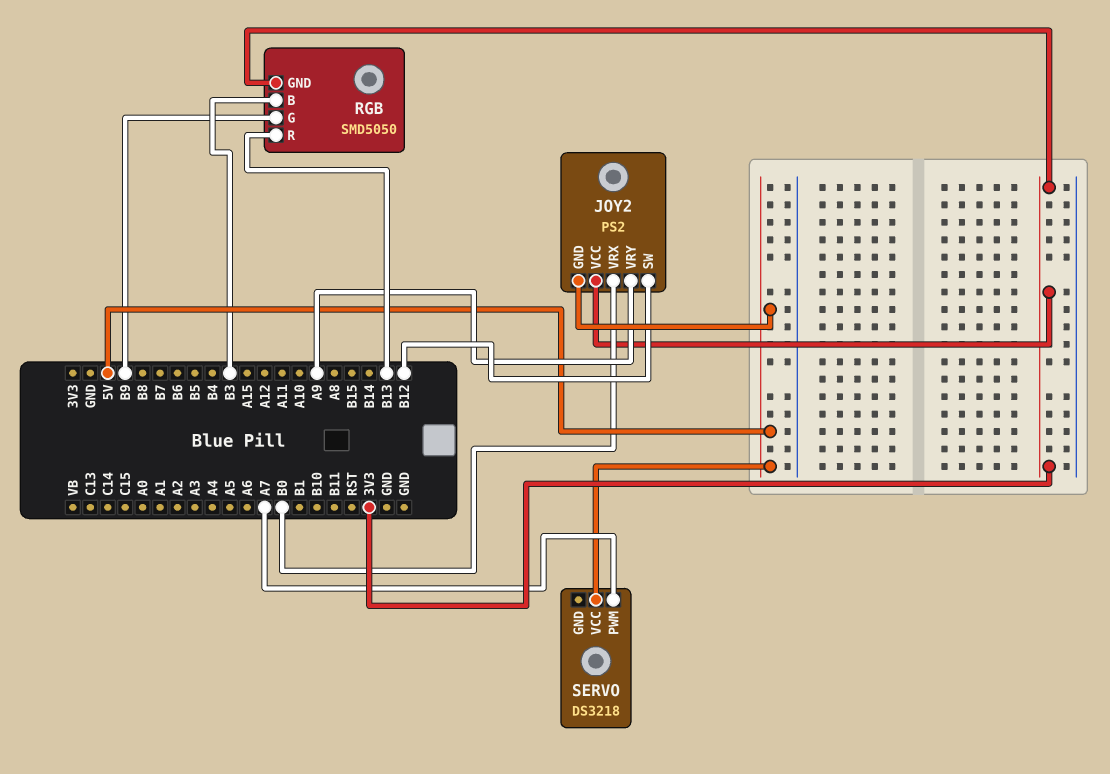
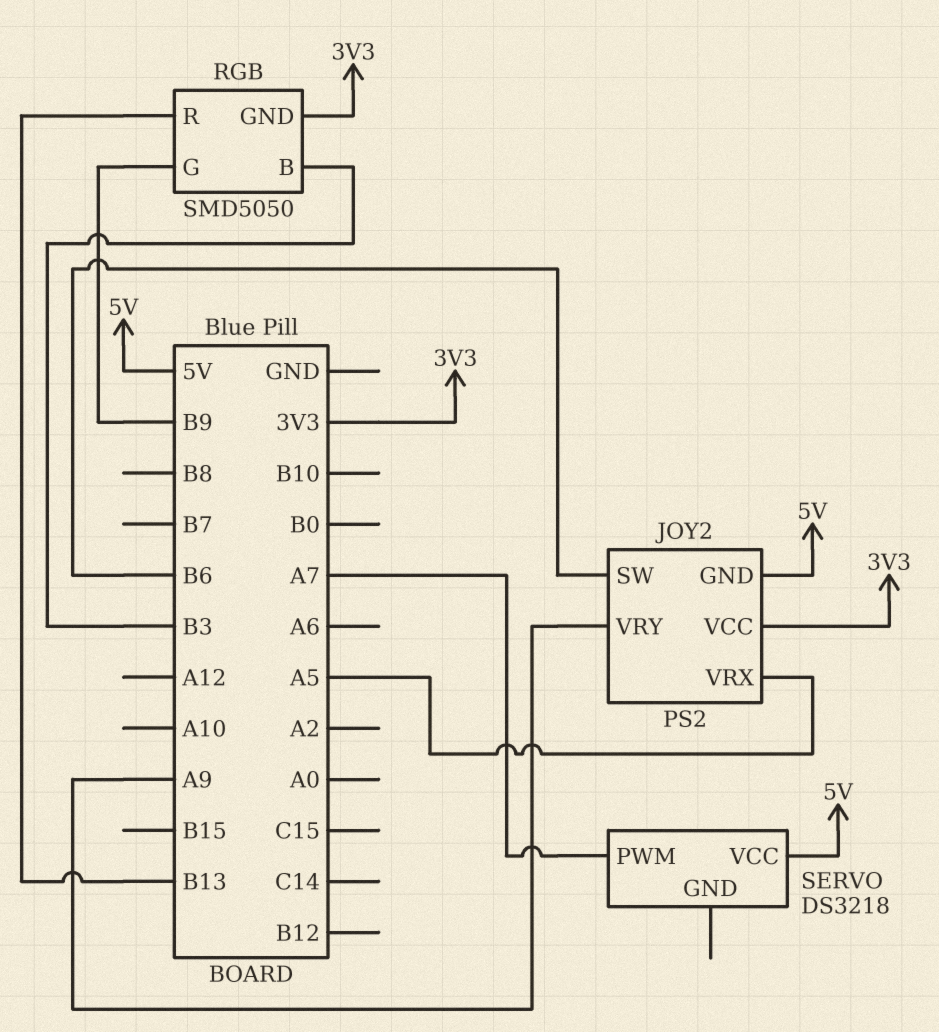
JOY2 pin SW: B12 -> B6
JOY2 pin VRX: B0 -> A5

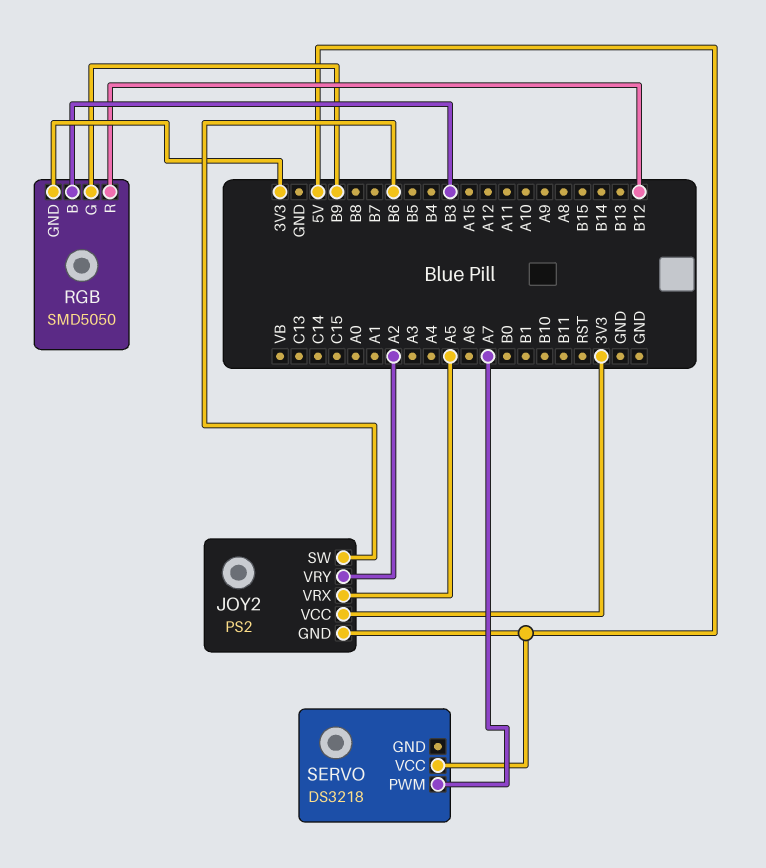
JOY2 pin VRY: A9 -> A2
RGB pin R: B13 -> B12

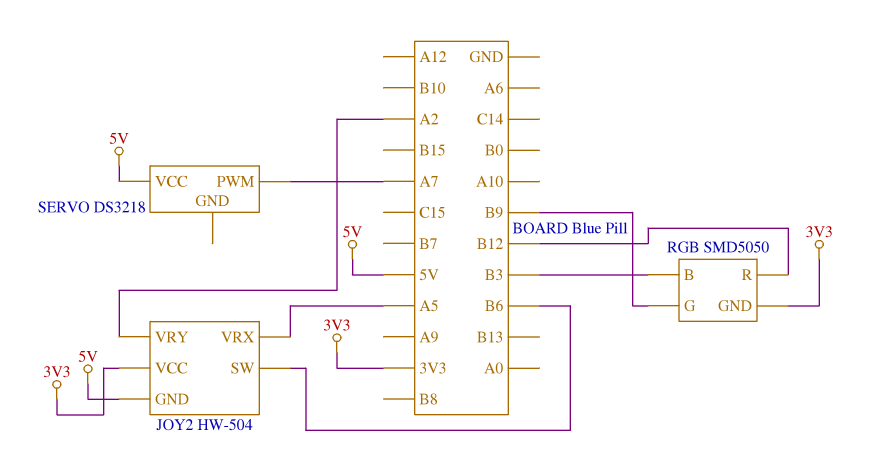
JOY2: PS2 -> HW-504

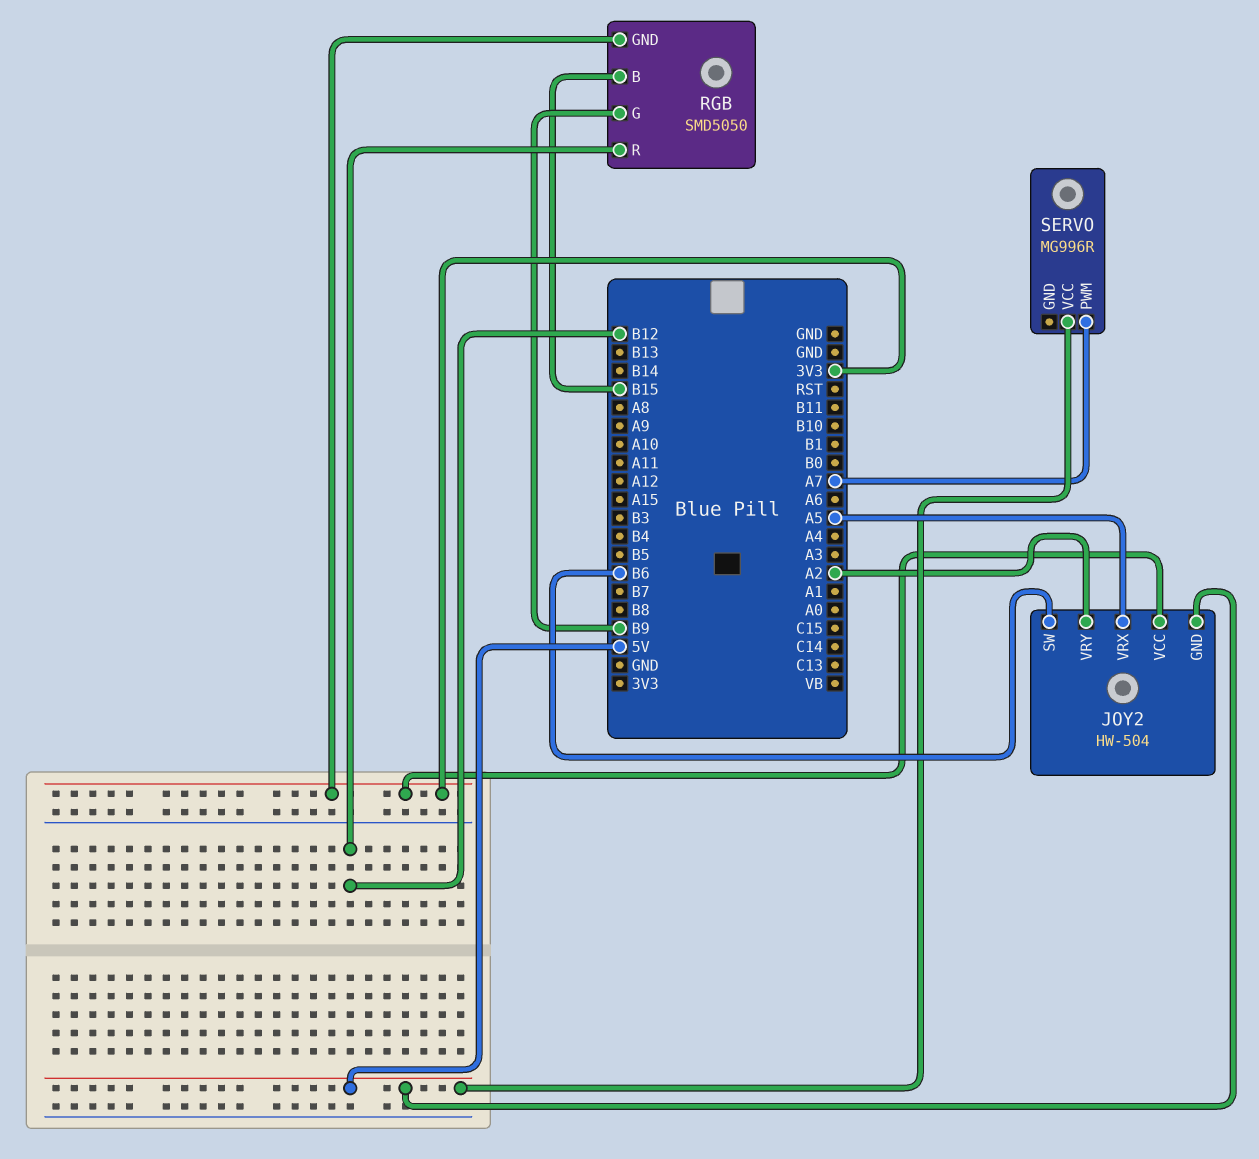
RGB pin B: B3 -> B15
SERVO: DS3218 -> MG996R

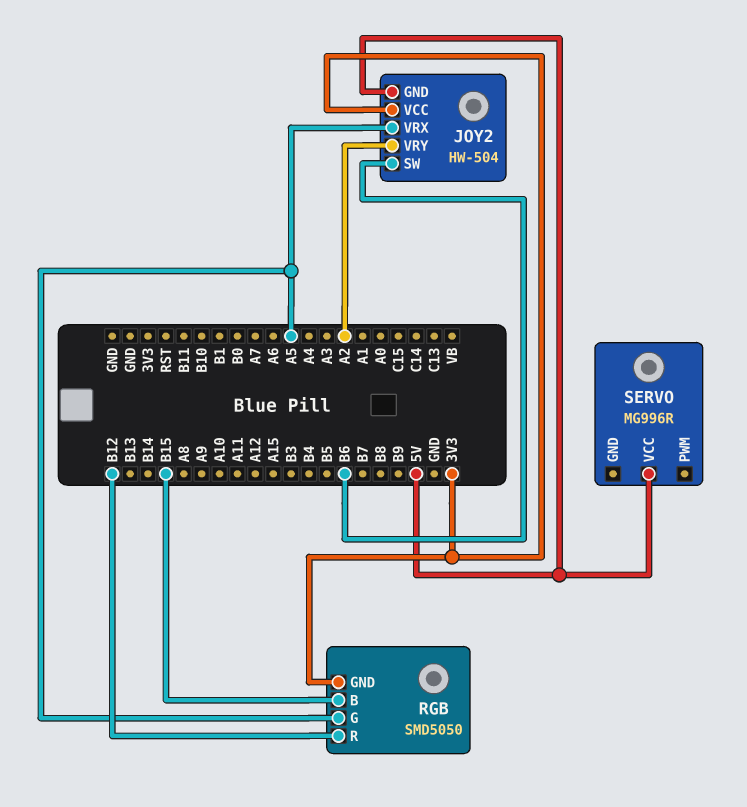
RGB pin G: B9 -> A5
SERVO pin PWM: A7 -> none

